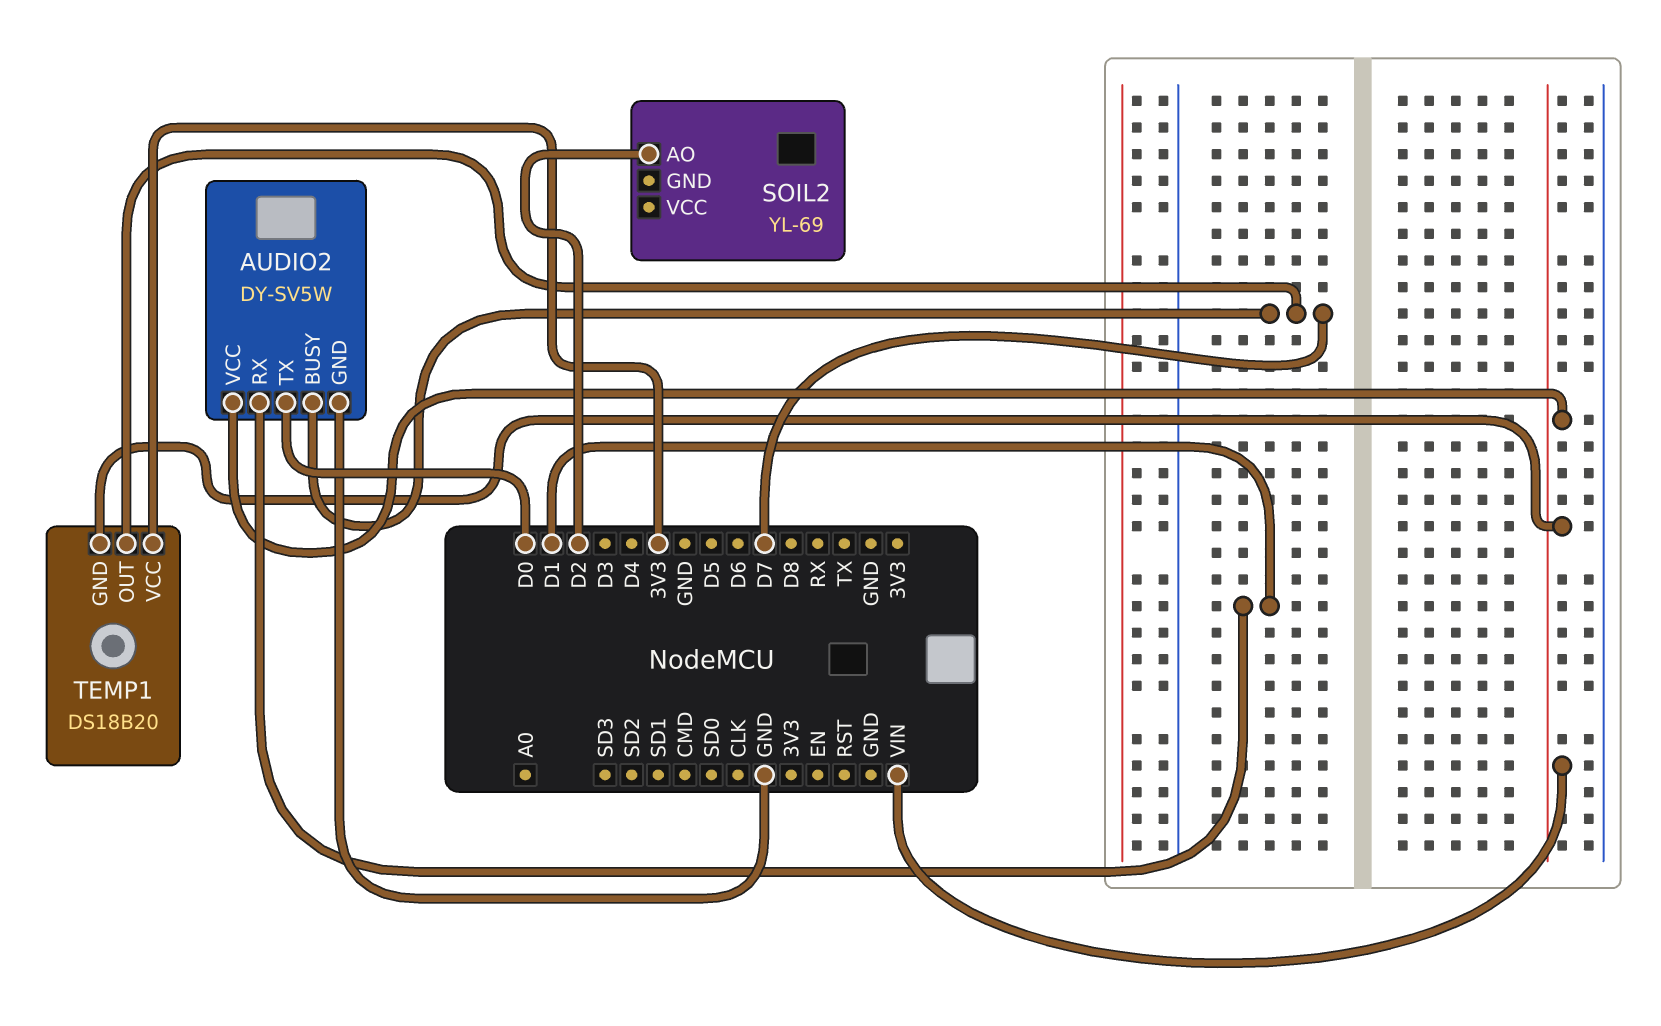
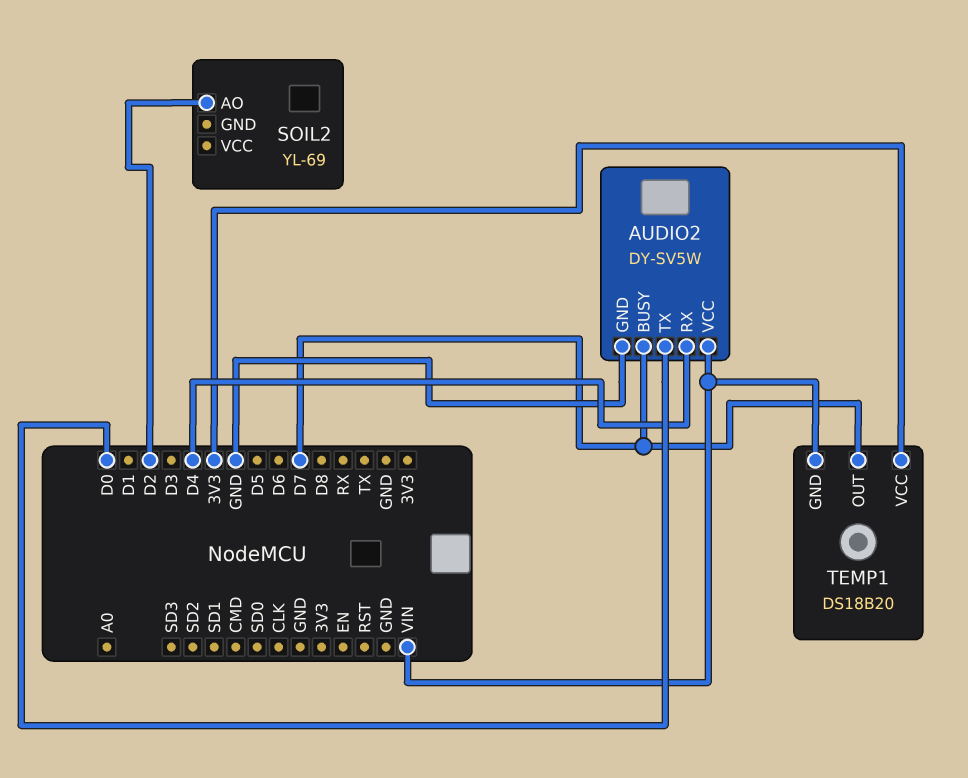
AUDIO2 pin RX: D1 -> D4

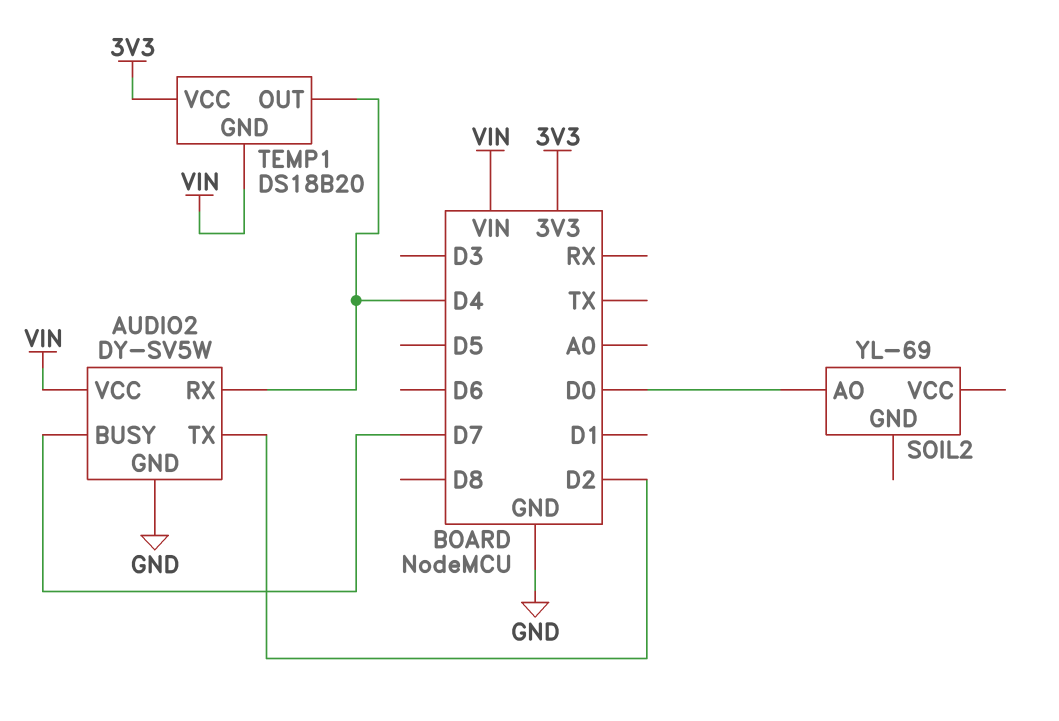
AUDIO2 pin TX: D0 -> D2
SOIL2 pin AO: D2 -> D0
TEMP1 pin OUT: D7 -> D4

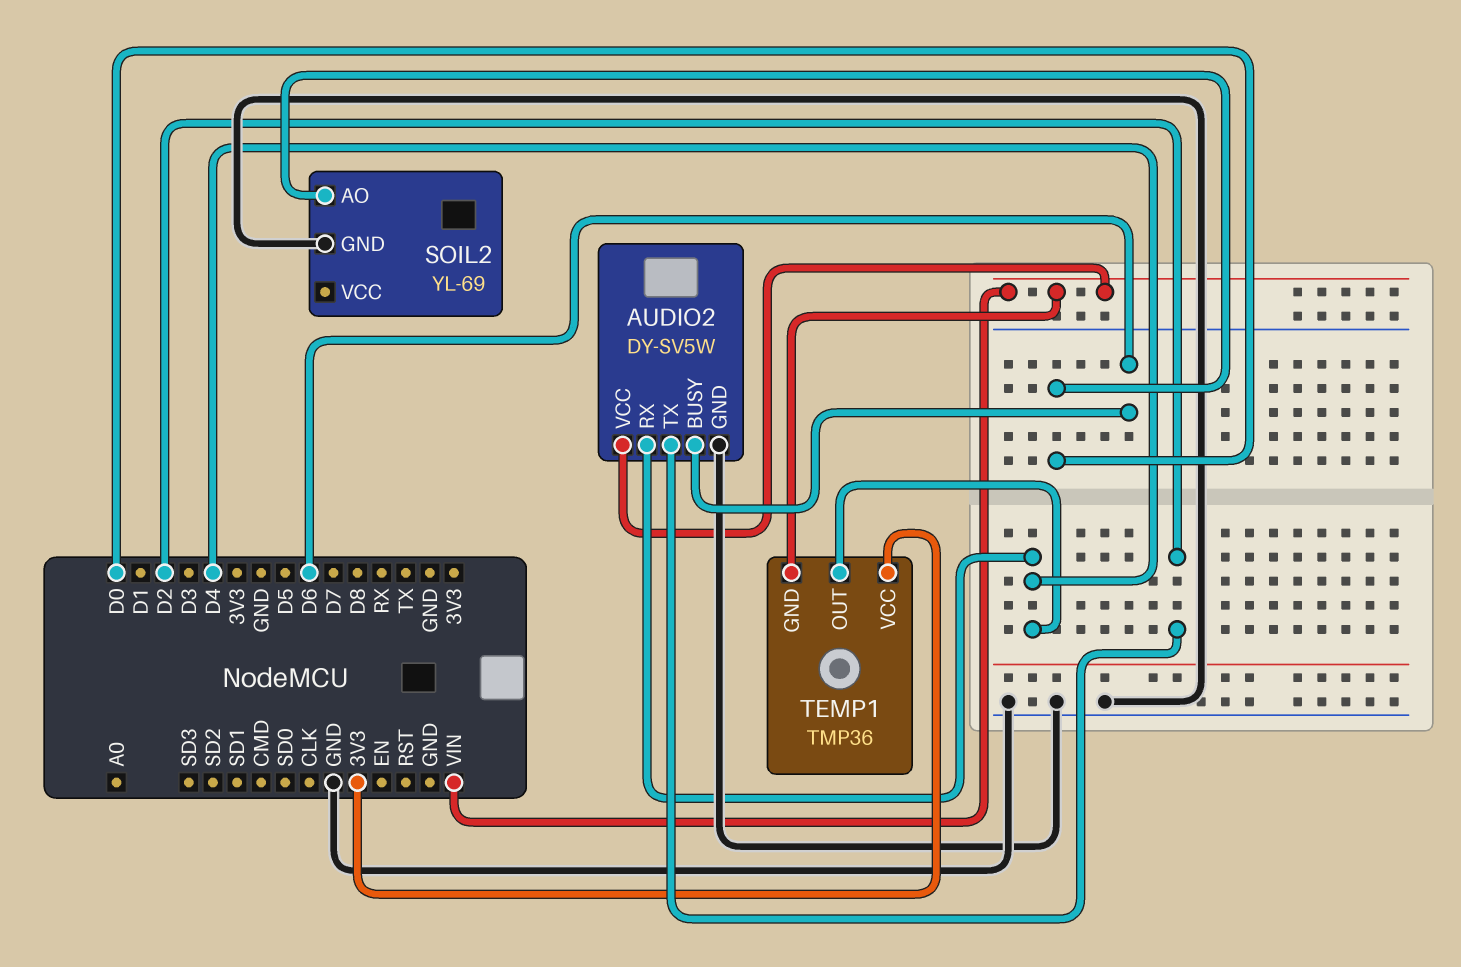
AUDIO2 pin BUSY: D7 -> D6
SOIL2 pin GND: none -> GND
TEMP1: DS18B20 -> TMP36

